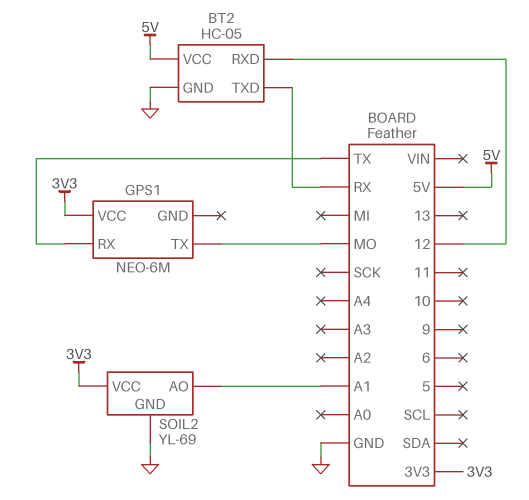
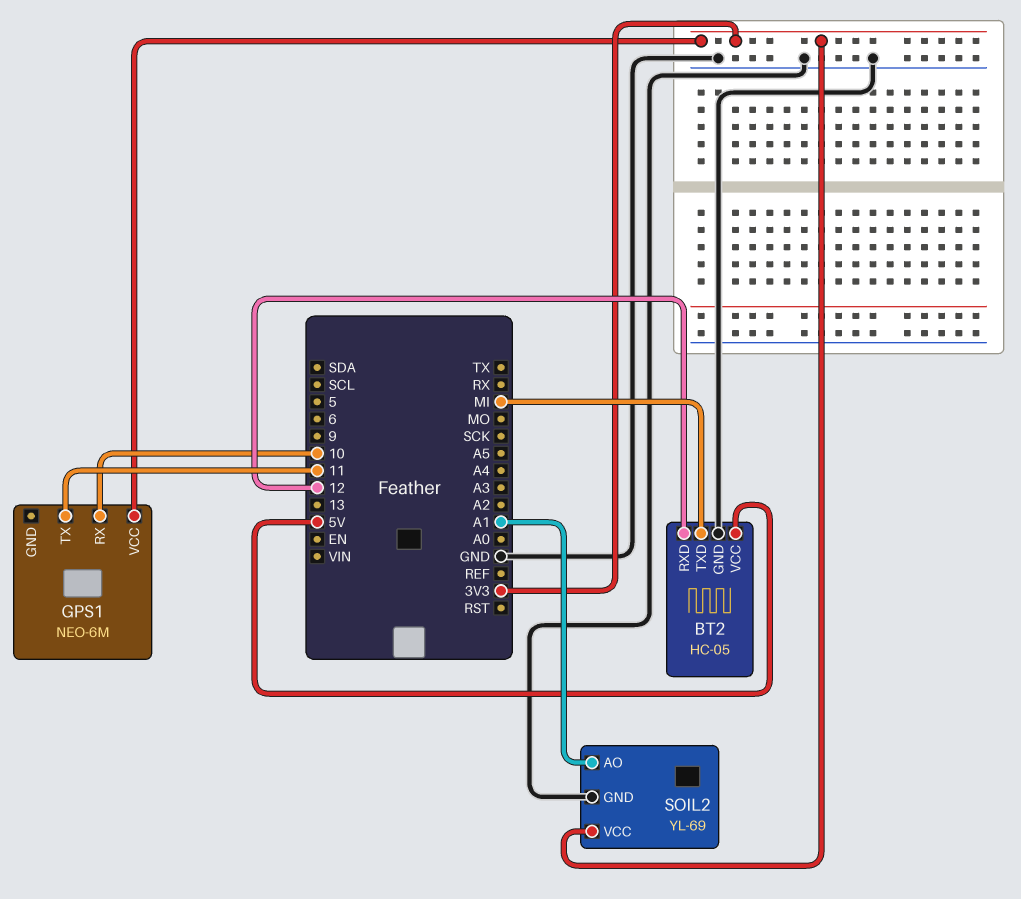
BT2 pin TXD: RX -> MI
GPS1 pin RX: TX -> 10
GPS1 pin TX: MO -> 11

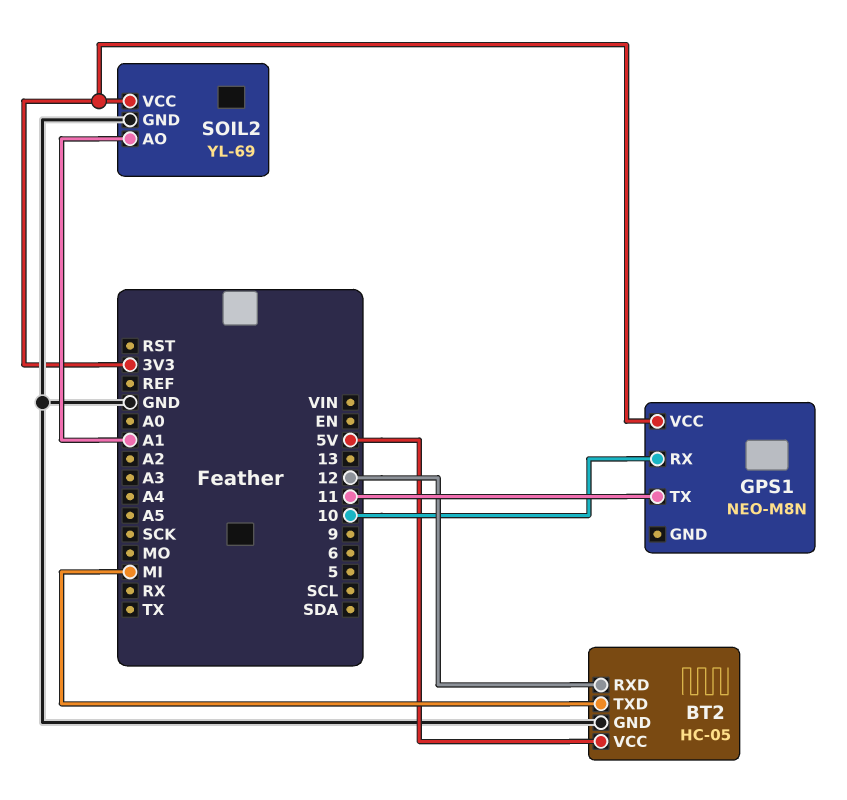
GPS1: NEO-6M -> NEO-M8N

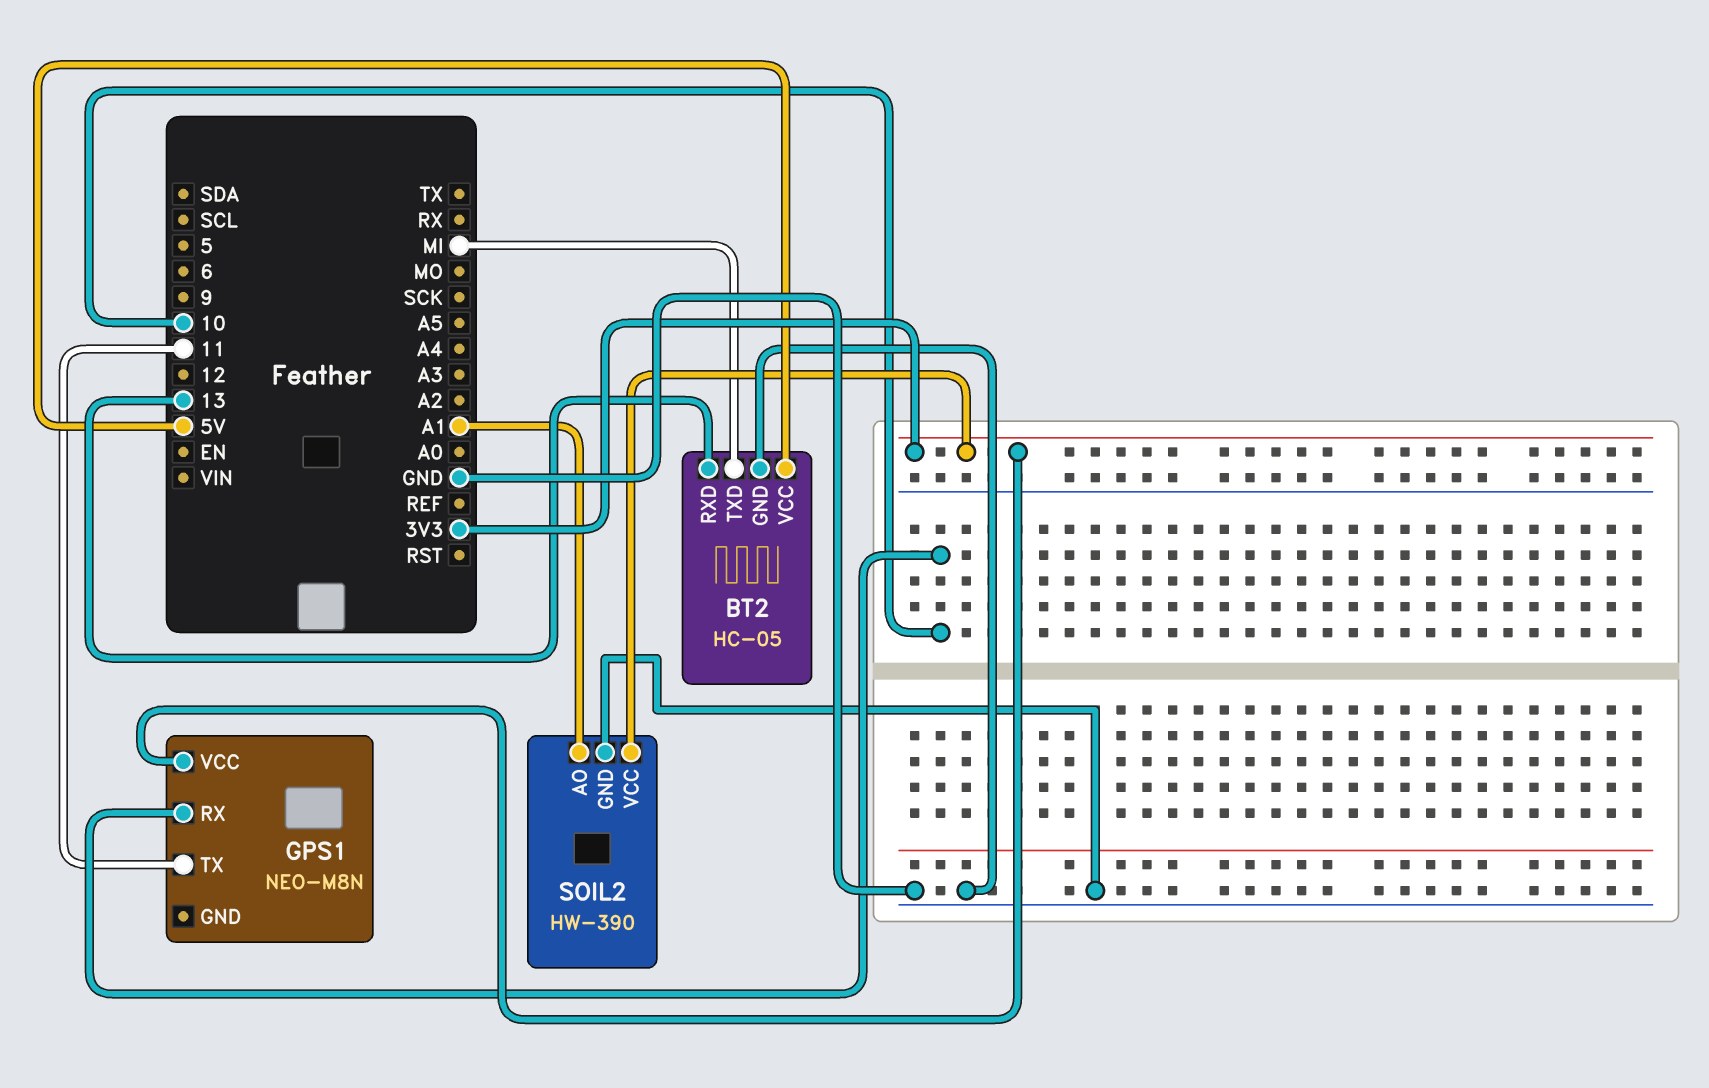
BT2 pin RXD: 12 -> 13
SOIL2: YL-69 -> HW-390

